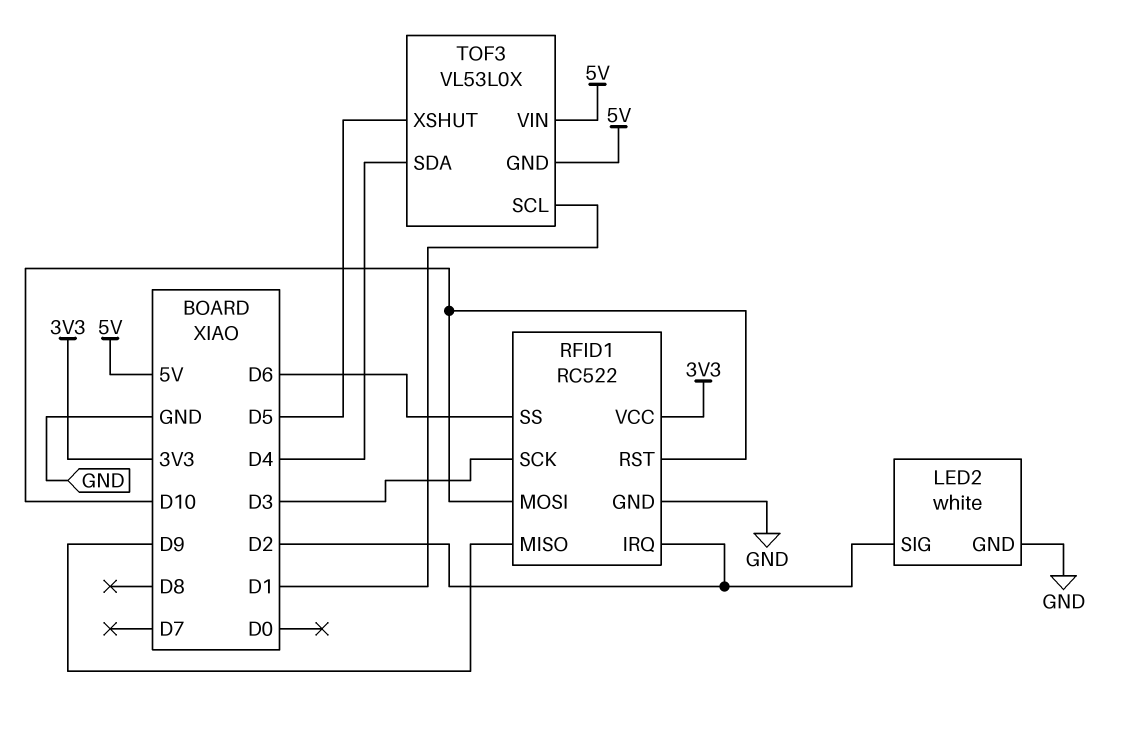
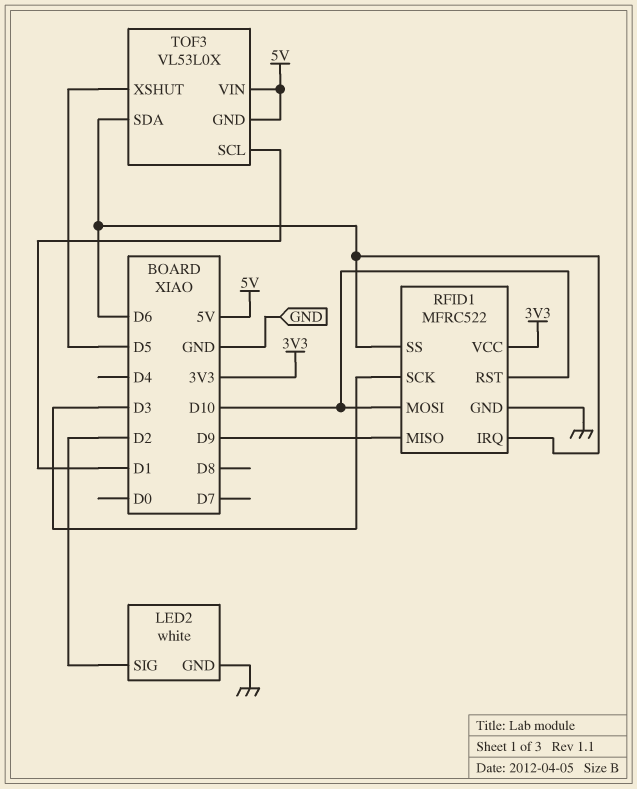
RFID1: RC522 -> MFRC522
RFID1 pin IRQ: D2 -> D6
TOF3 pin SDA: D4 -> D6

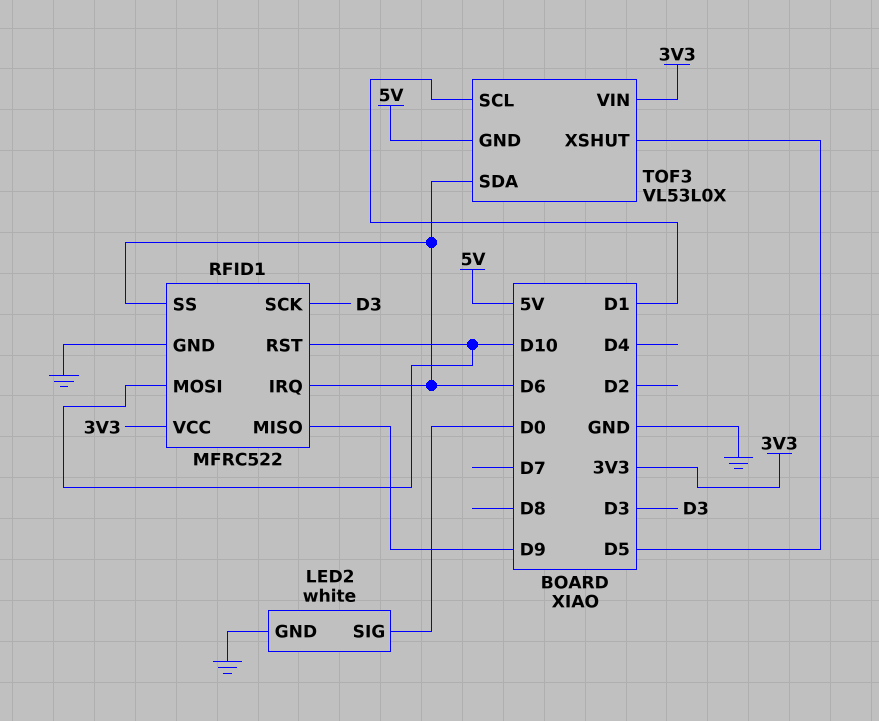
LED2 pin SIG: D2 -> D0
TOF3 pin VIN: 5V -> 3V3

